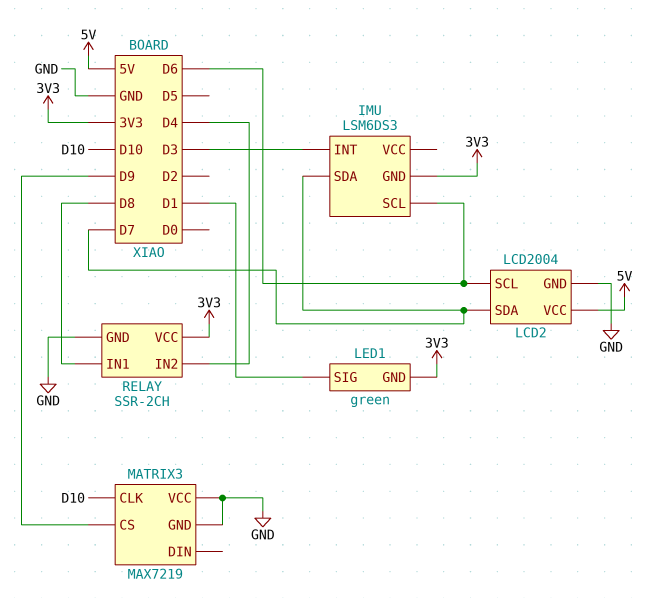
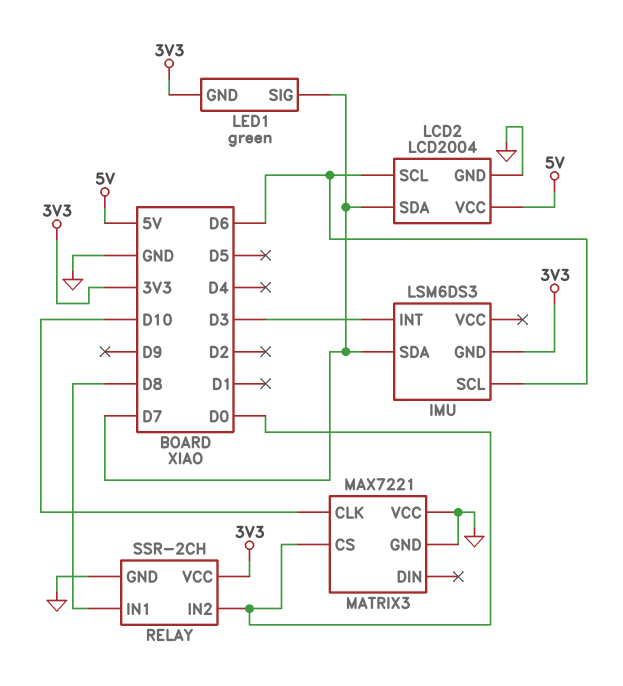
LED1 pin SIG: D1 -> D7
MATRIX3: MAX7219 -> MAX7221
MATRIX3 pin CS: D9 -> D0
RELAY pin IN2: D4 -> D0

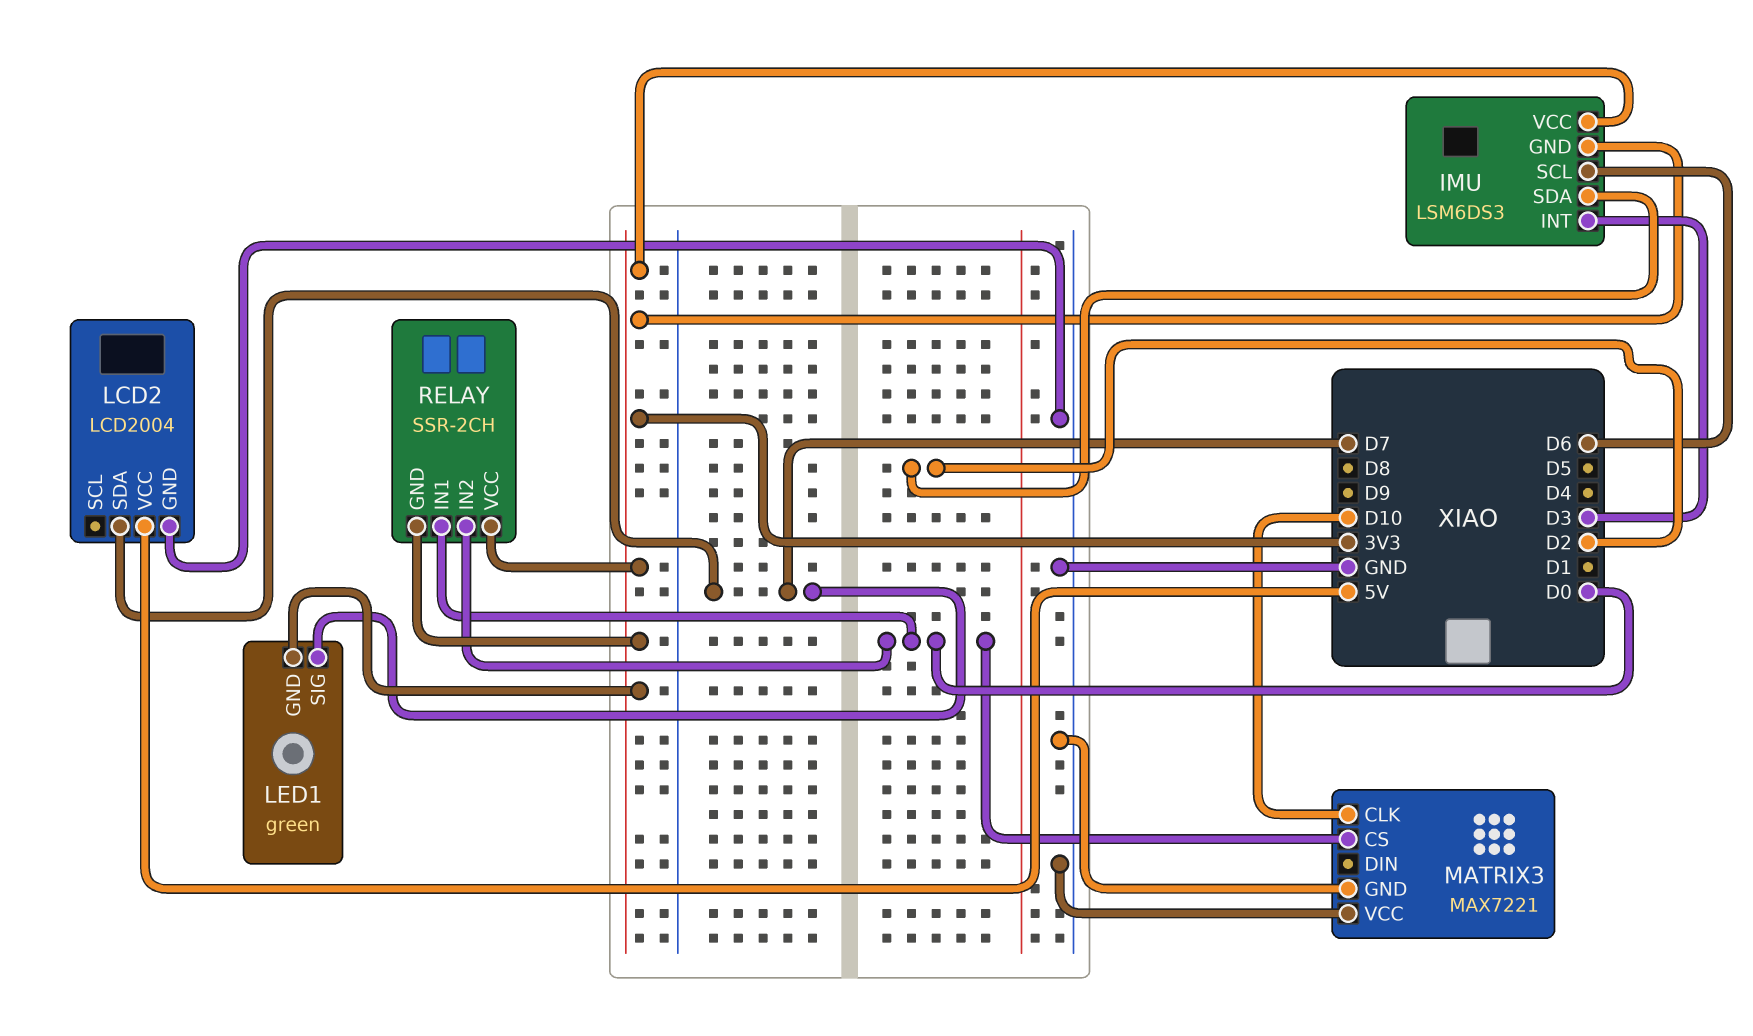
IMU pin SDA: D7 -> D2
IMU pin VCC: none -> 3V3
LCD2 pin SCL: D6 -> none
RELAY pin GND: GND -> 3V3
RELAY pin IN1: D8 -> D0

